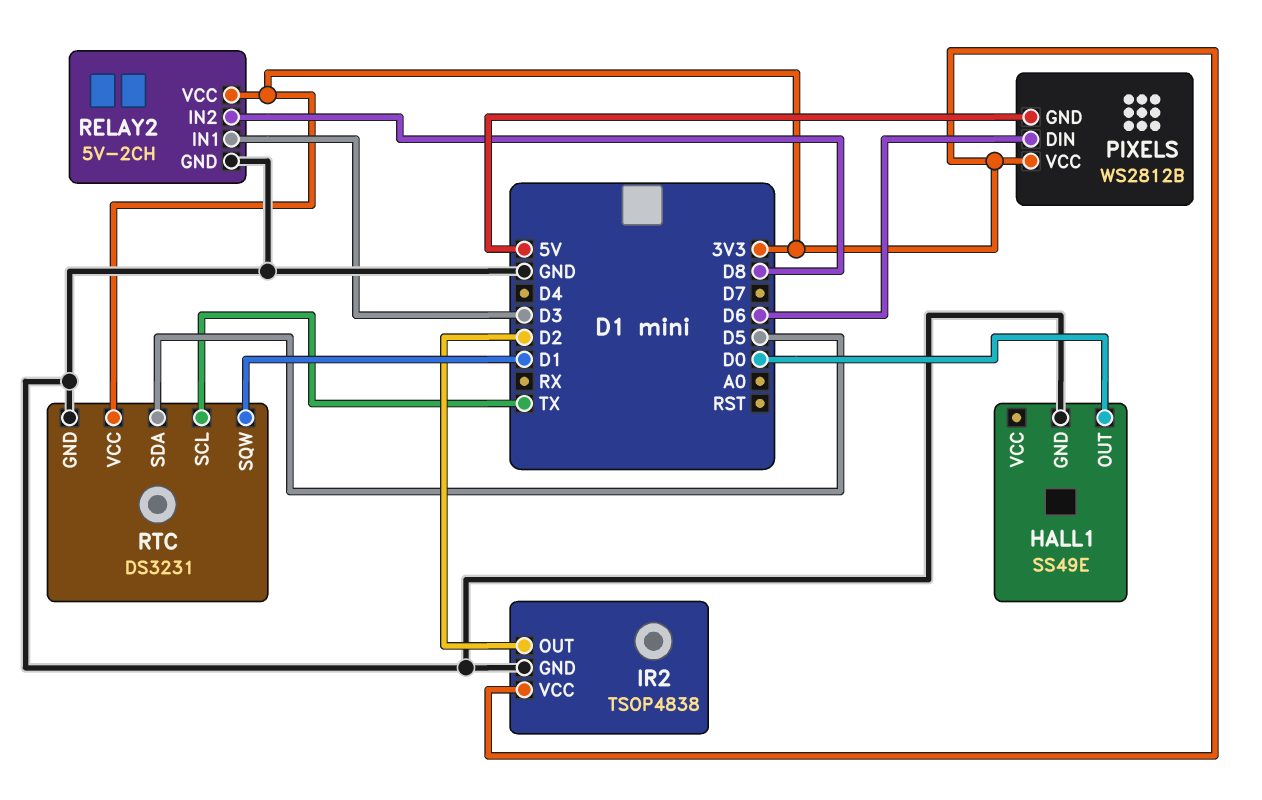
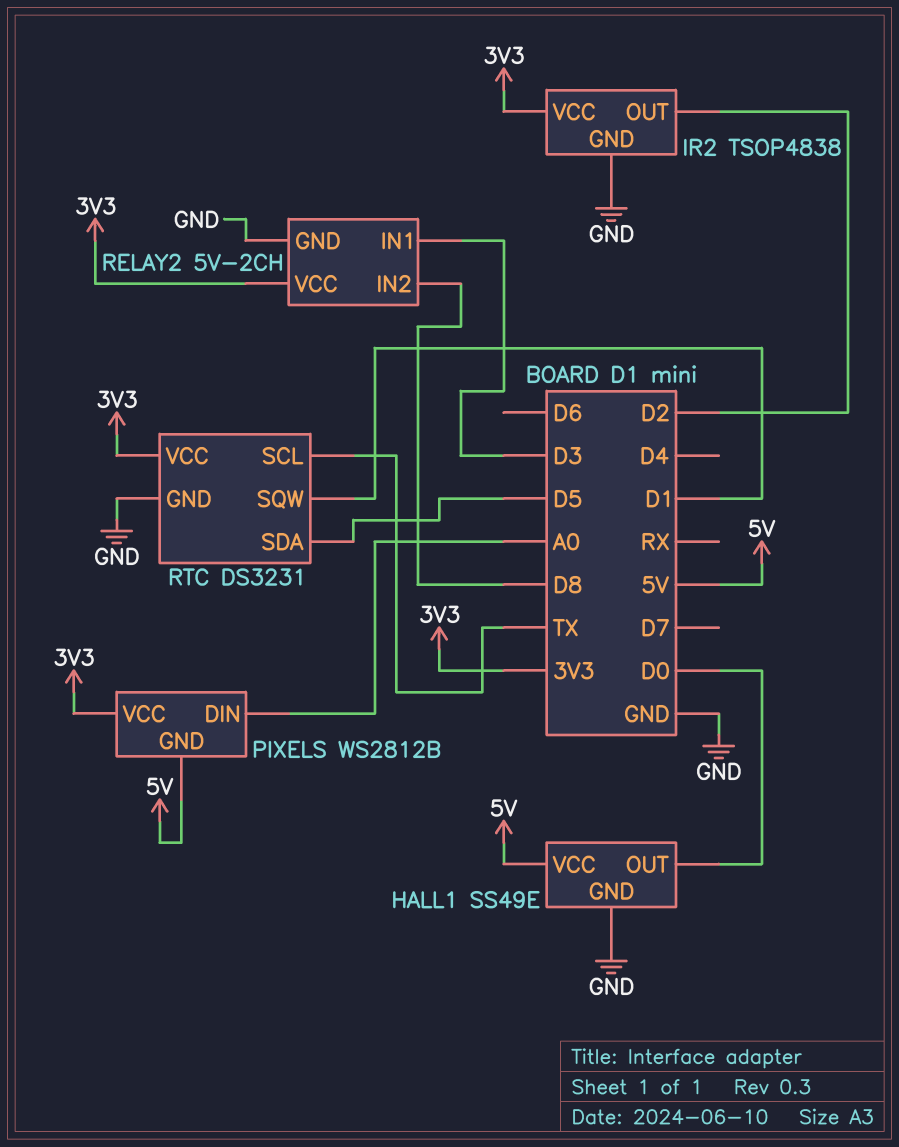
HALL1 pin VCC: none -> 5V
PIXELS pin DIN: D6 -> A0

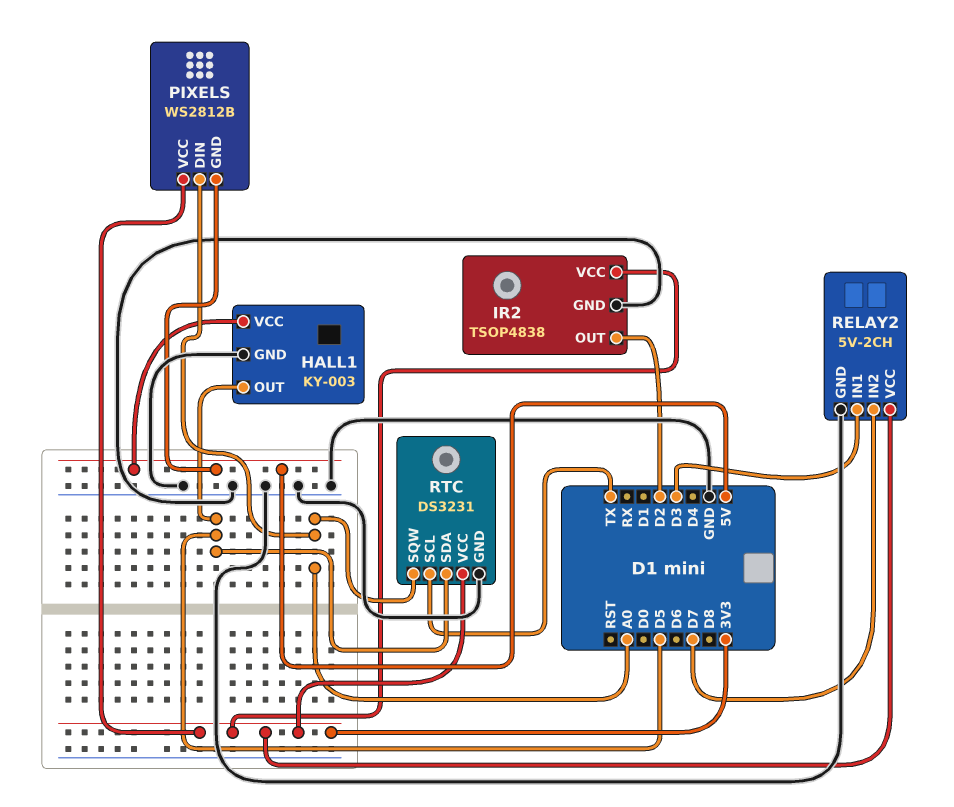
HALL1: SS49E -> KY-003
HALL1 pin OUT: D0 -> D5
RELAY2 pin IN2: D8 -> D7
RTC pin SQW: D1 -> A0

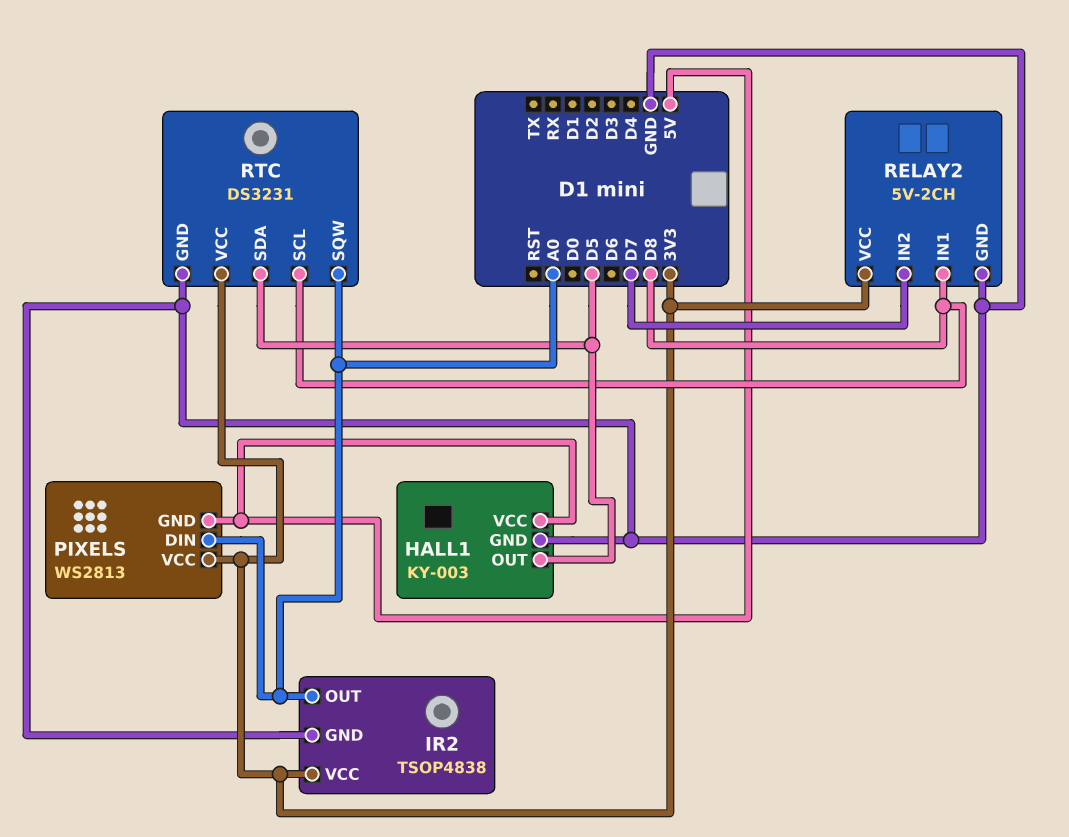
IR2 pin OUT: D2 -> A0
PIXELS: WS2812B -> WS2813
RELAY2 pin IN1: D3 -> D8
RTC pin SCL: TX -> D8

